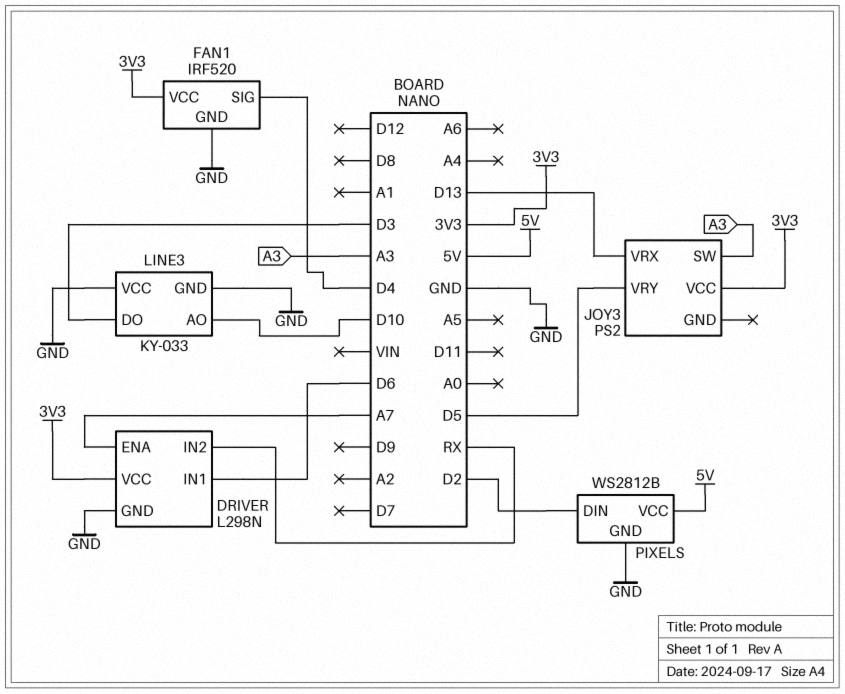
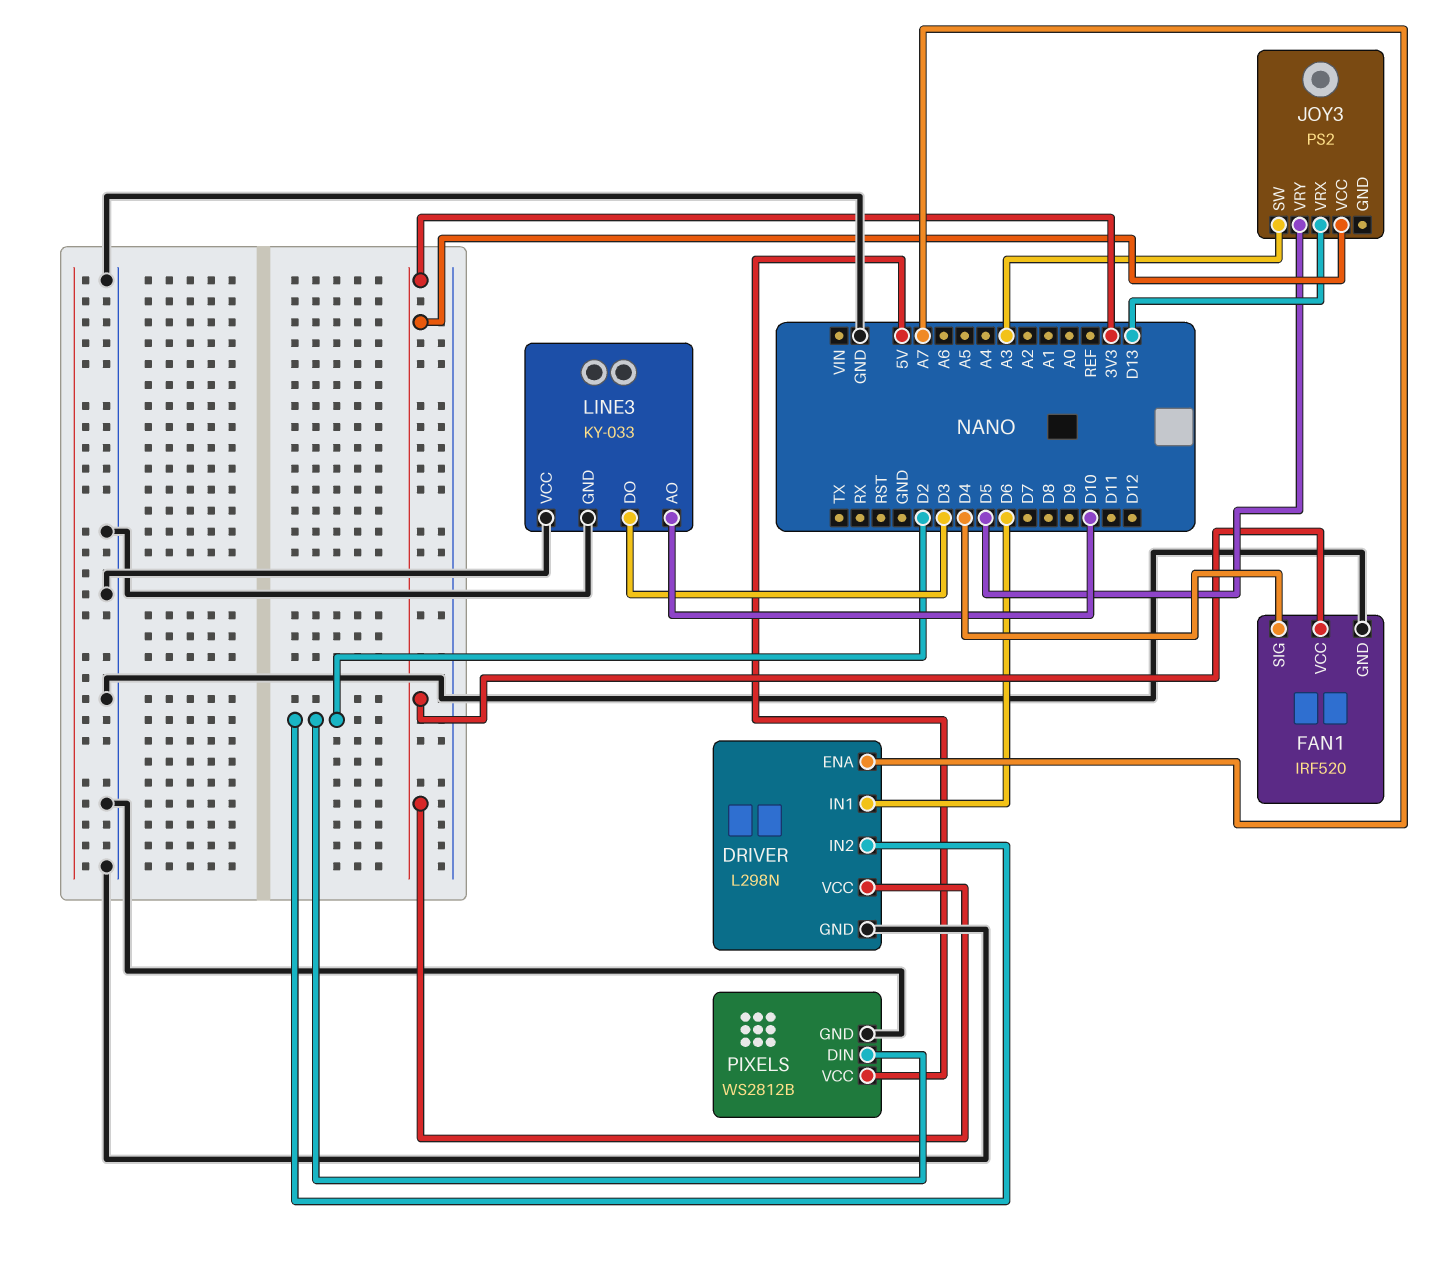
DRIVER pin IN2: RX -> D2

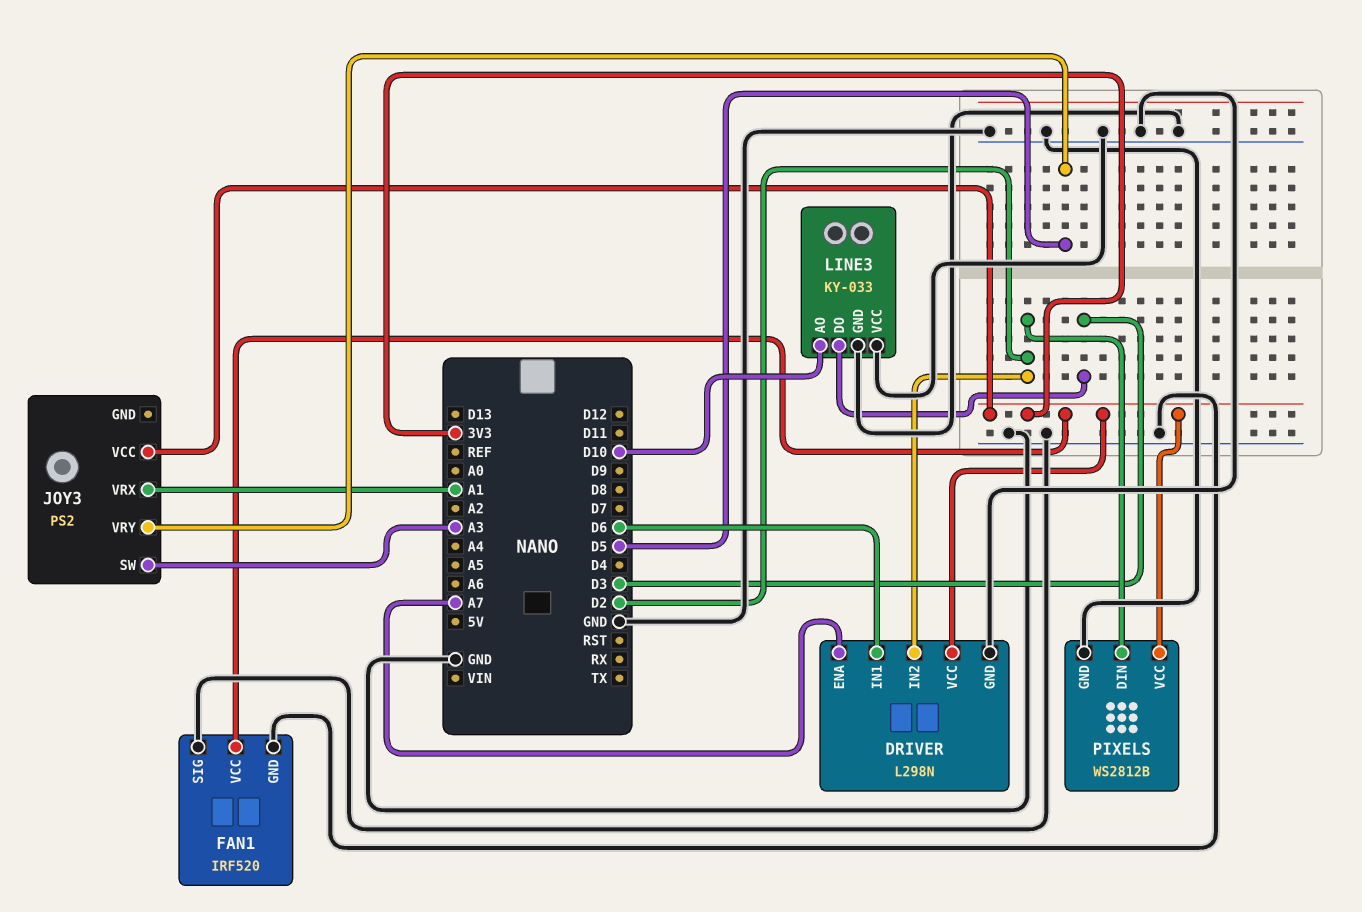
FAN1 pin SIG: D4 -> GND
JOY3 pin VRX: D13 -> A1
PIXELS pin VCC: 5V -> 3V3

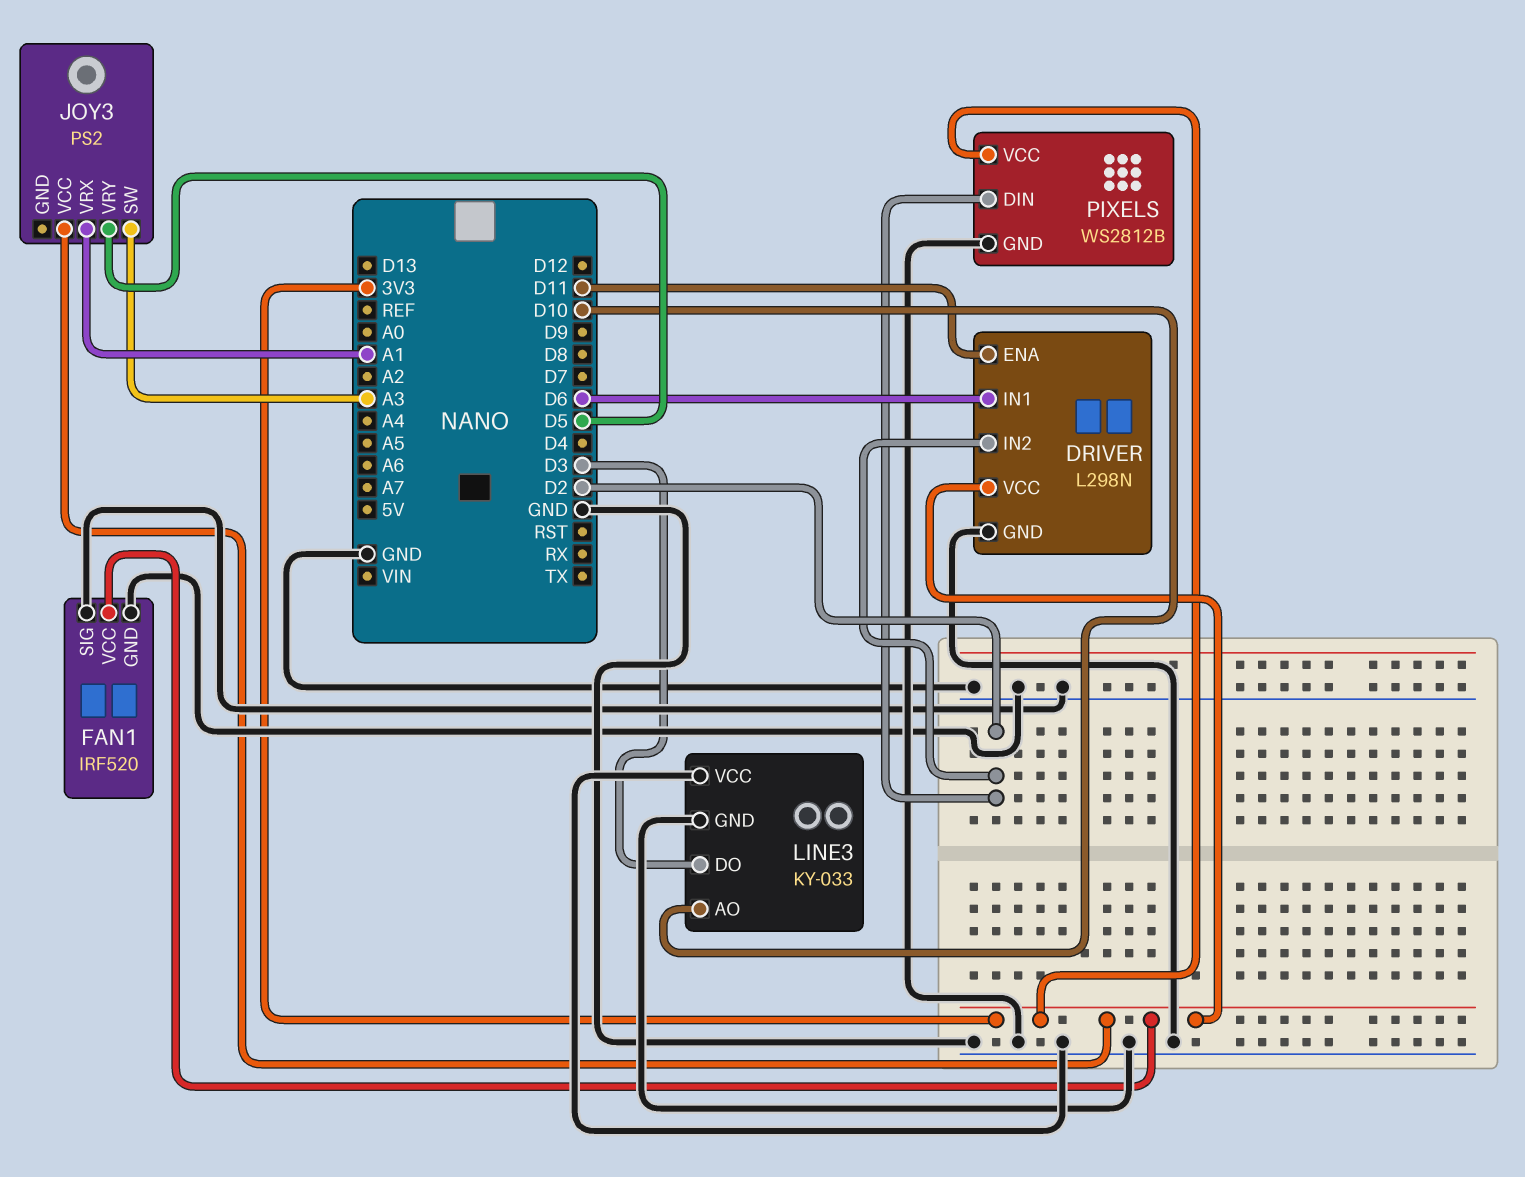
DRIVER pin ENA: A7 -> D11

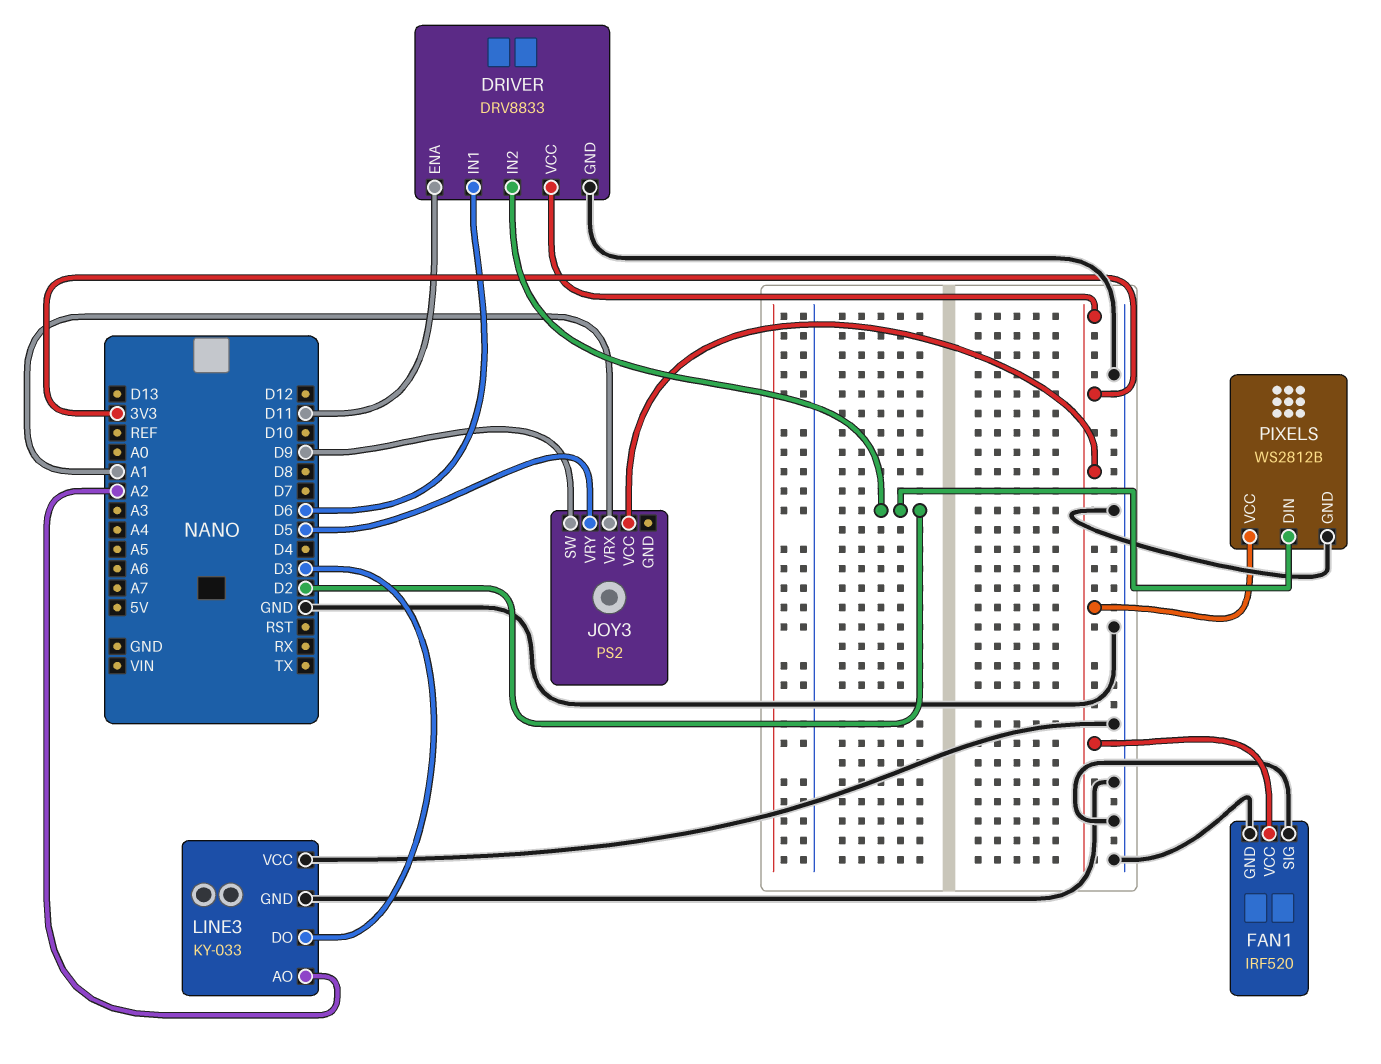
DRIVER: L298N -> DRV8833
JOY3 pin SW: A3 -> D9
LINE3 pin AO: D10 -> A2

